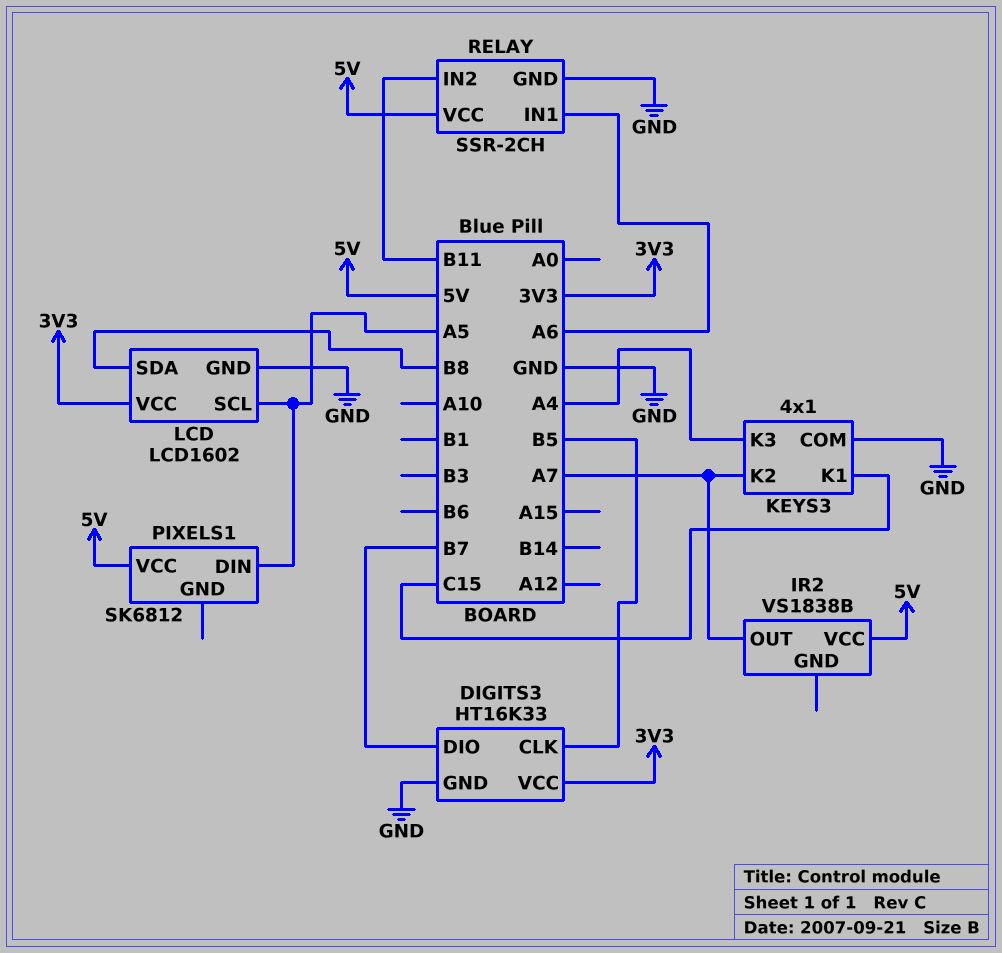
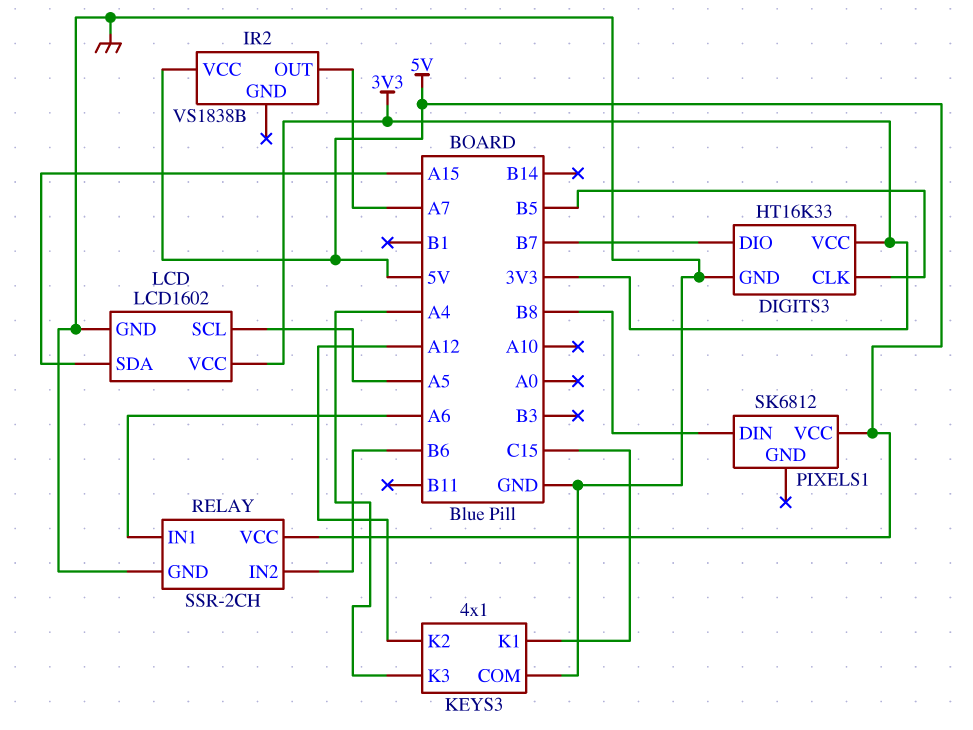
KEYS3 pin K2: A7 -> A12
LCD pin SDA: B8 -> A15
PIXELS1 pin DIN: A5 -> B8
RELAY pin IN2: B11 -> B6

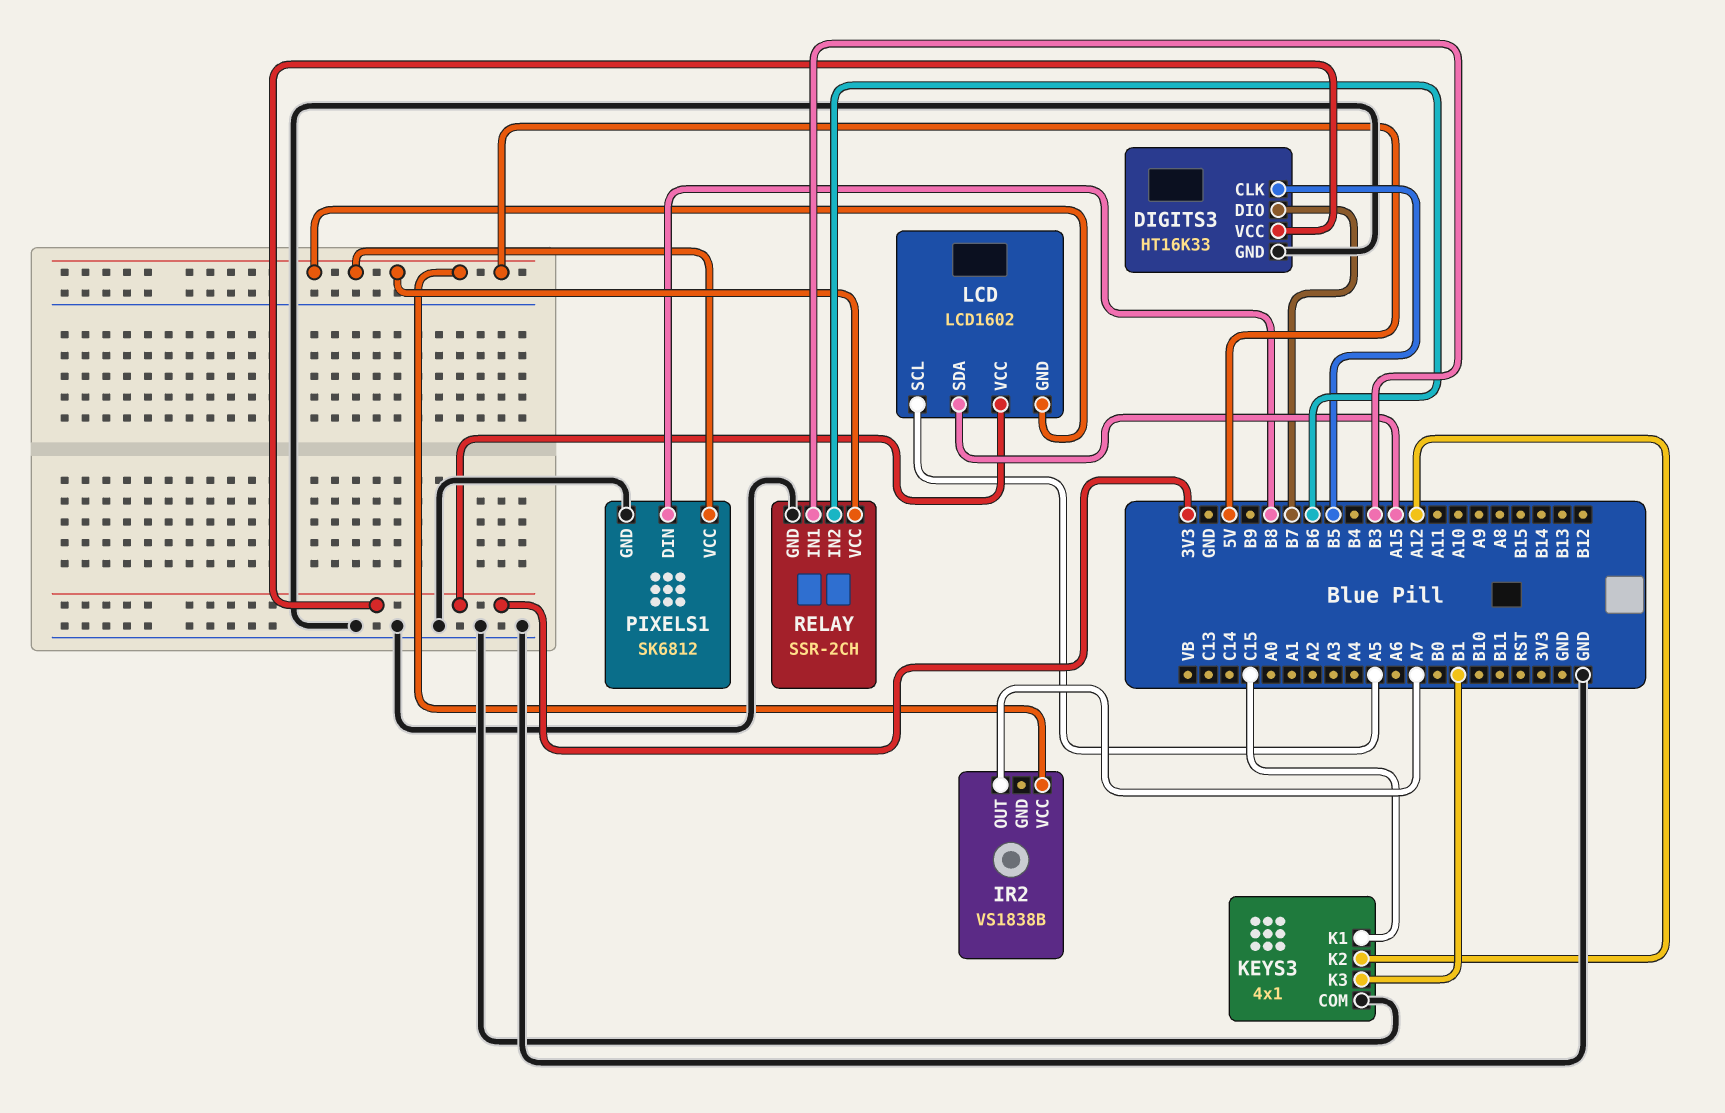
KEYS3 pin K3: A4 -> B1
LCD pin GND: GND -> 5V
PIXELS1 pin GND: none -> GND
RELAY pin IN1: A6 -> B3

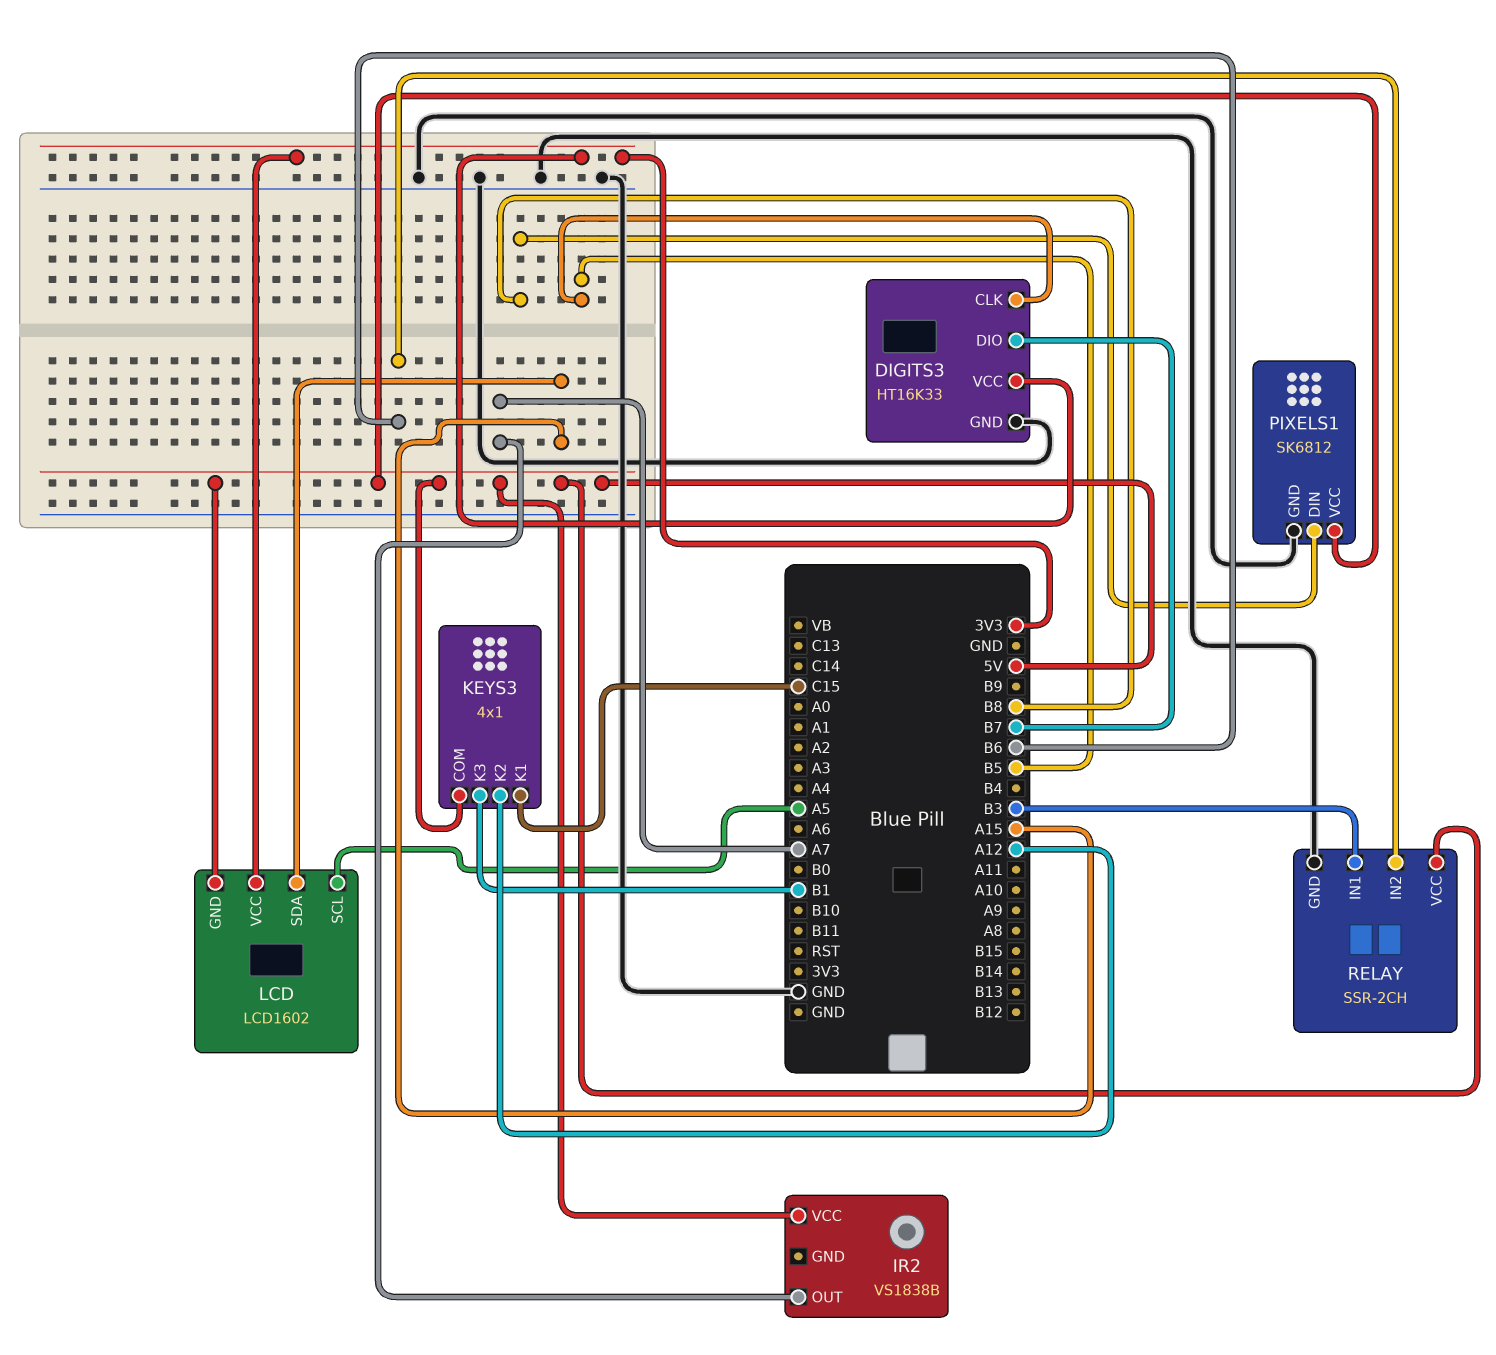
KEYS3 pin COM: GND -> 5V

